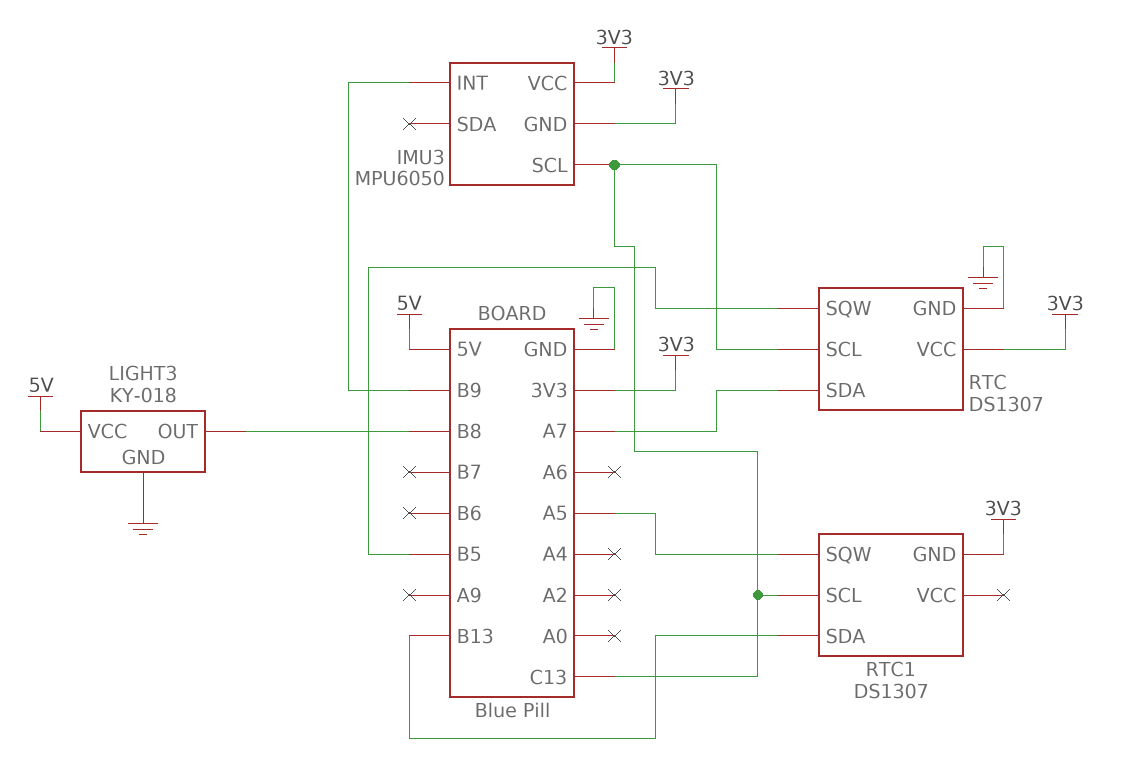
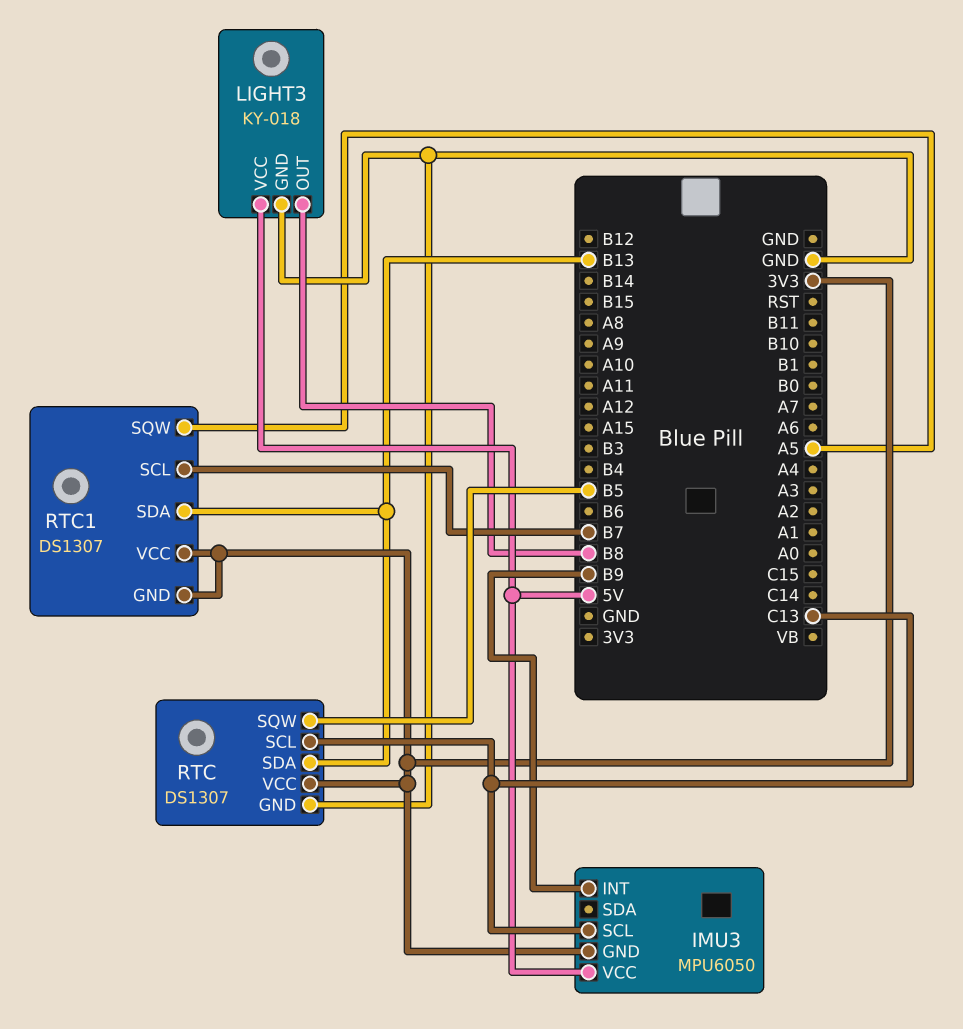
IMU3 pin VCC: 3V3 -> 5V
RTC pin SDA: A7 -> B13
RTC1 pin SCL: C13 -> B7
RTC1 pin VCC: none -> 3V3

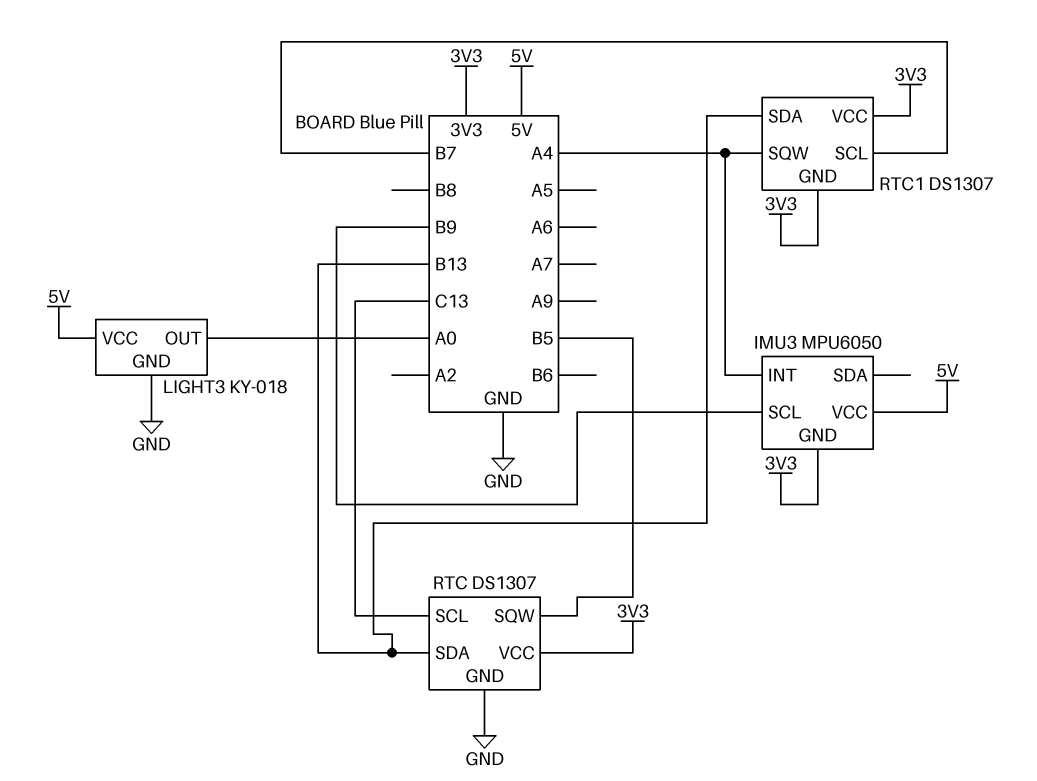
IMU3 pin INT: B9 -> A4
IMU3 pin SCL: C13 -> B9
LIGHT3 pin OUT: B8 -> A0
RTC1 pin SQW: A5 -> A4

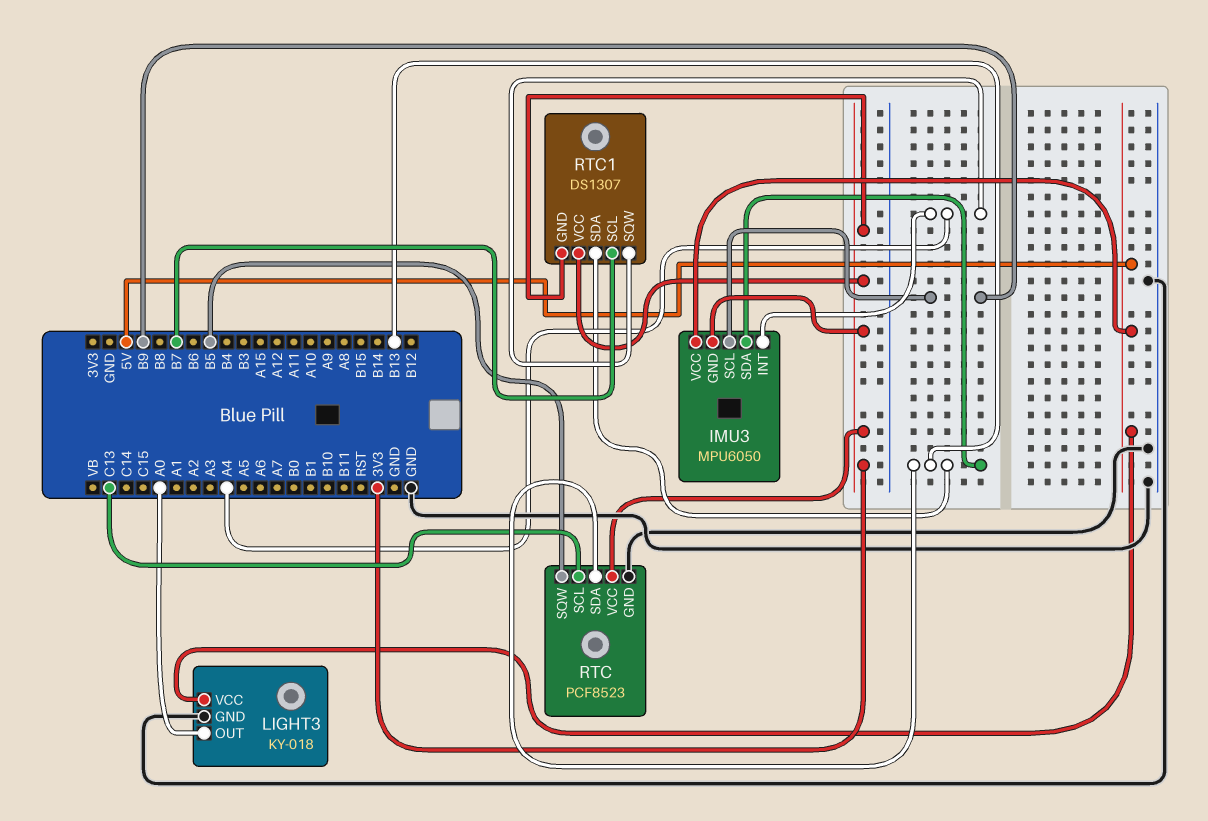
IMU3 pin SDA: none -> B13
RTC: DS1307 -> PCF8523

